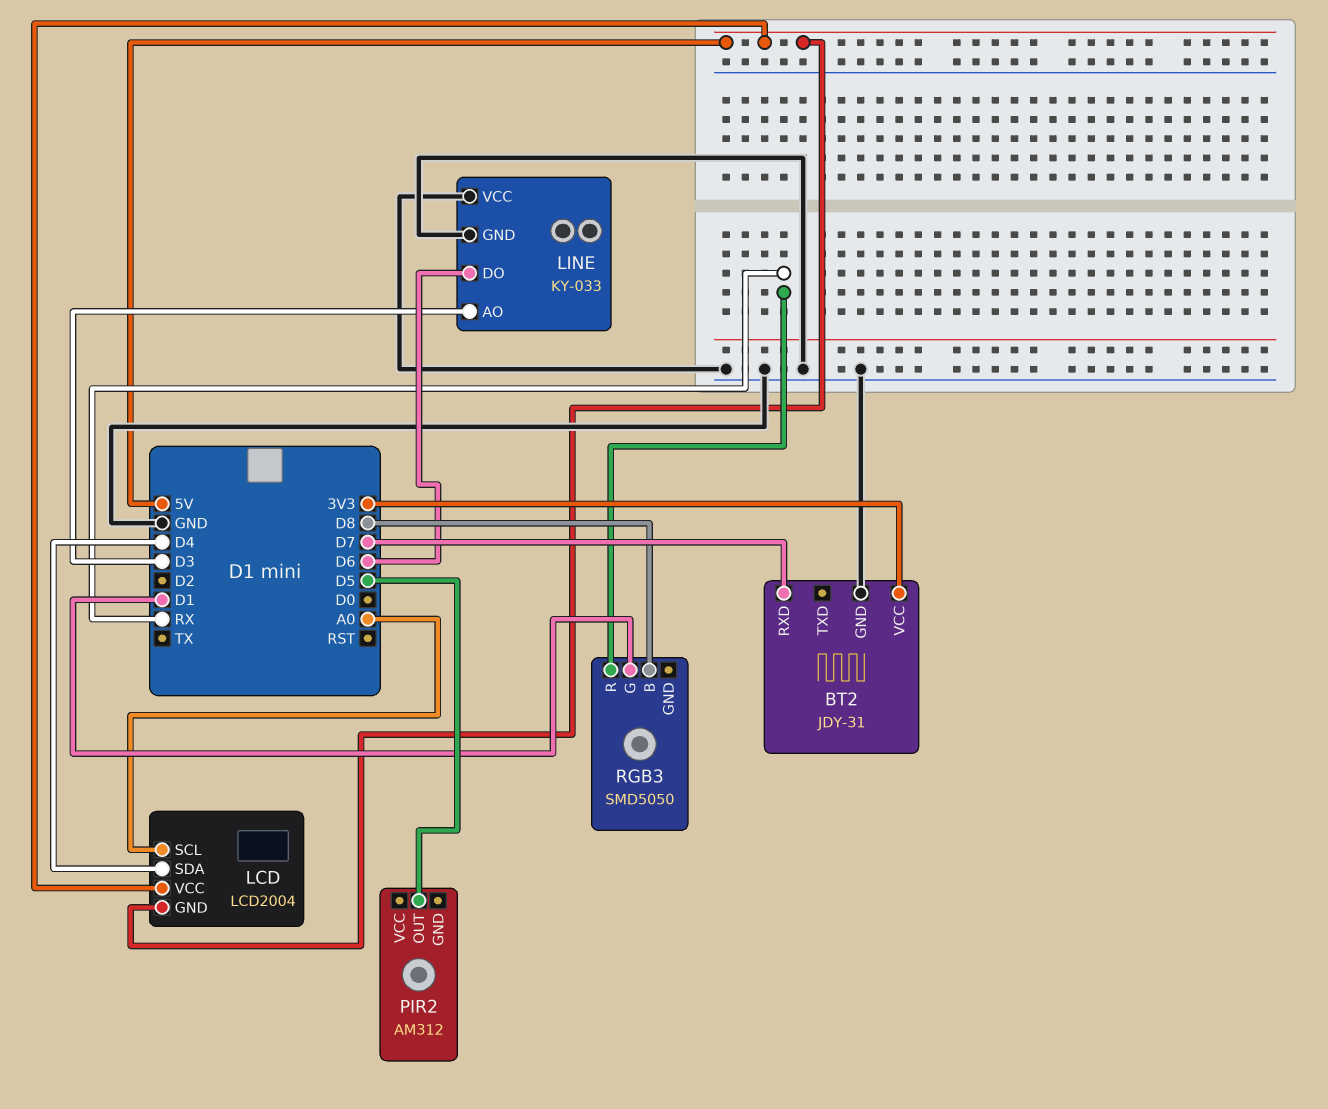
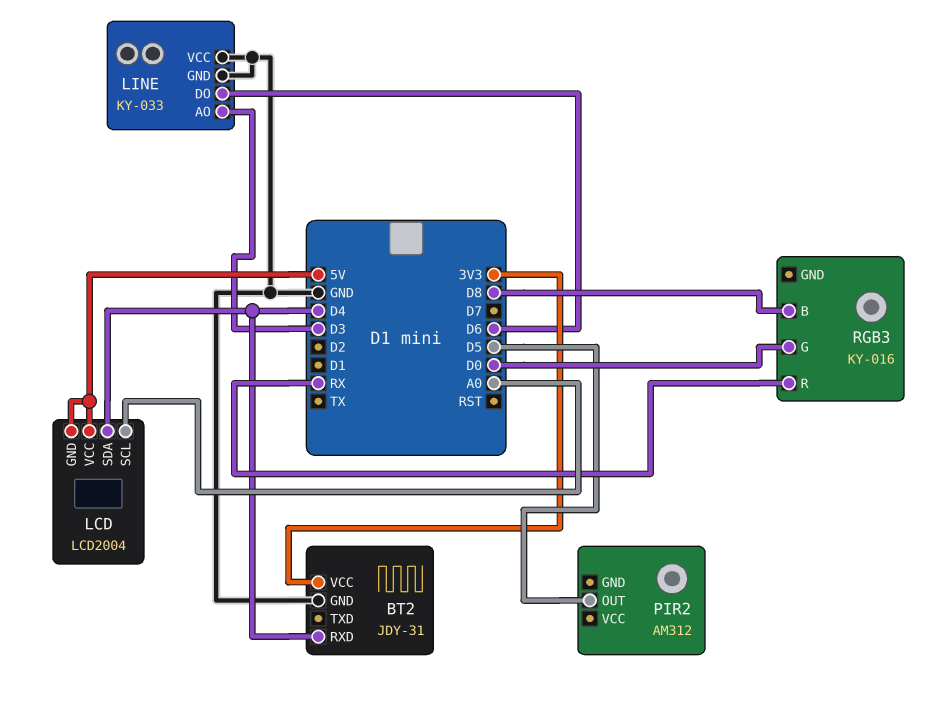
BT2 pin RXD: D7 -> D4
RGB3: SMD5050 -> KY-016
RGB3 pin G: D1 -> D0

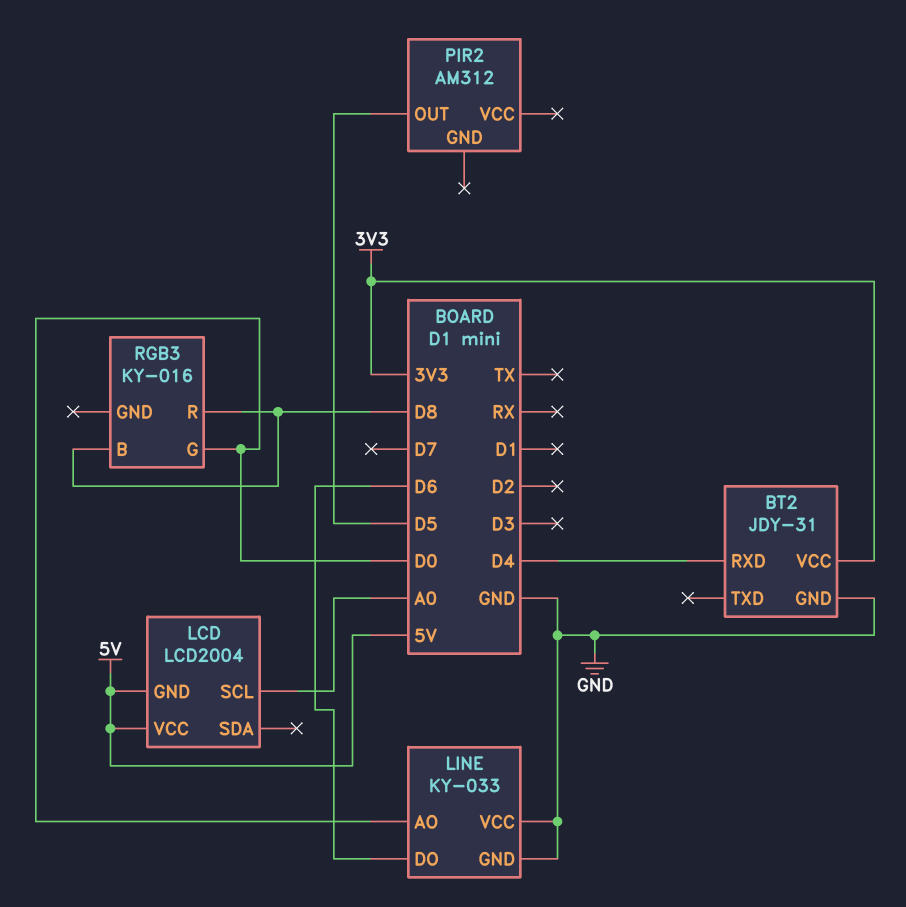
LCD pin SDA: D4 -> none
LINE pin AO: D3 -> D0
RGB3 pin R: RX -> D8

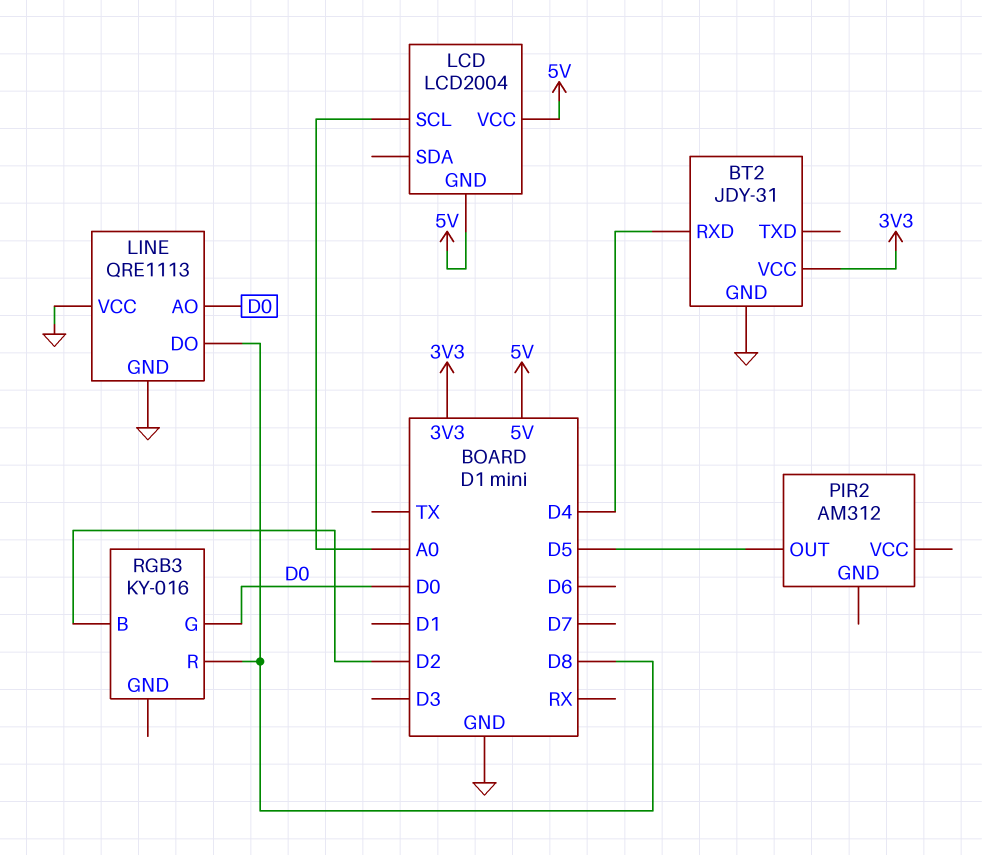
LINE: KY-033 -> QRE1113
LINE pin DO: D6 -> D8
RGB3 pin B: D8 -> D2

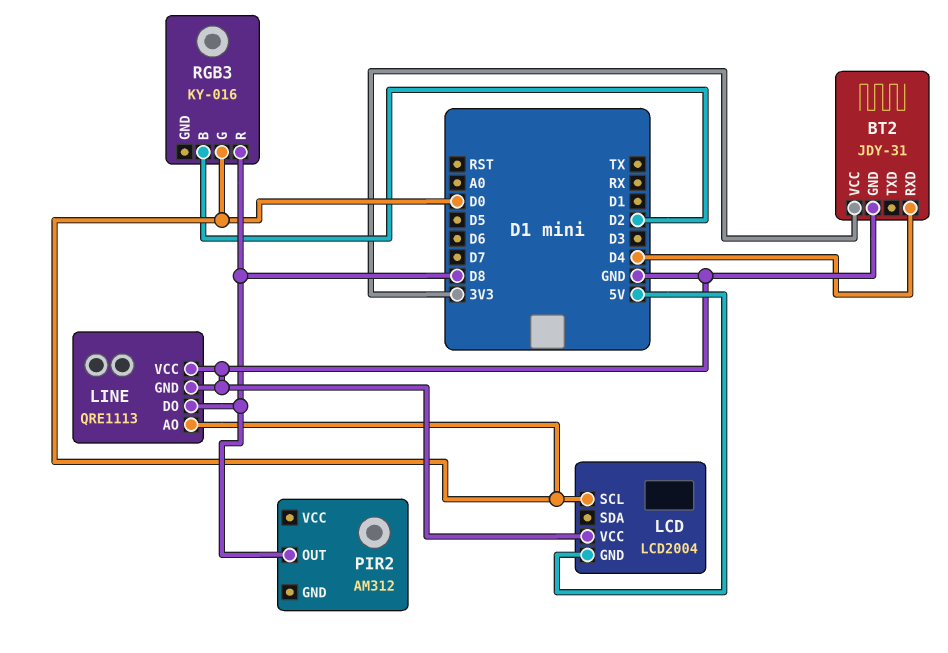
LCD pin SCL: A0 -> D0
LCD pin VCC: 5V -> GND
PIR2 pin OUT: D5 -> D8

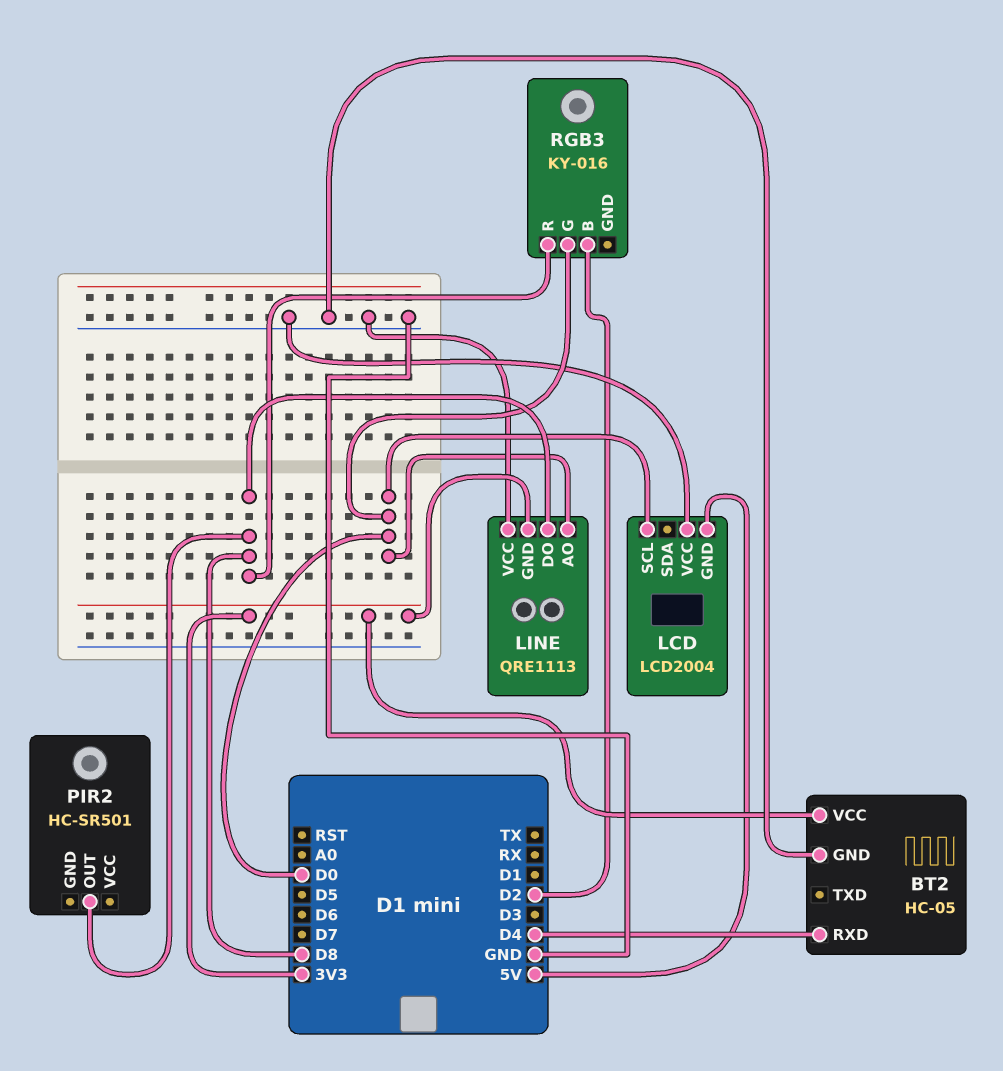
BT2: JDY-31 -> HC-05
LINE pin GND: GND -> 3V3
PIR2: AM312 -> HC-SR501

